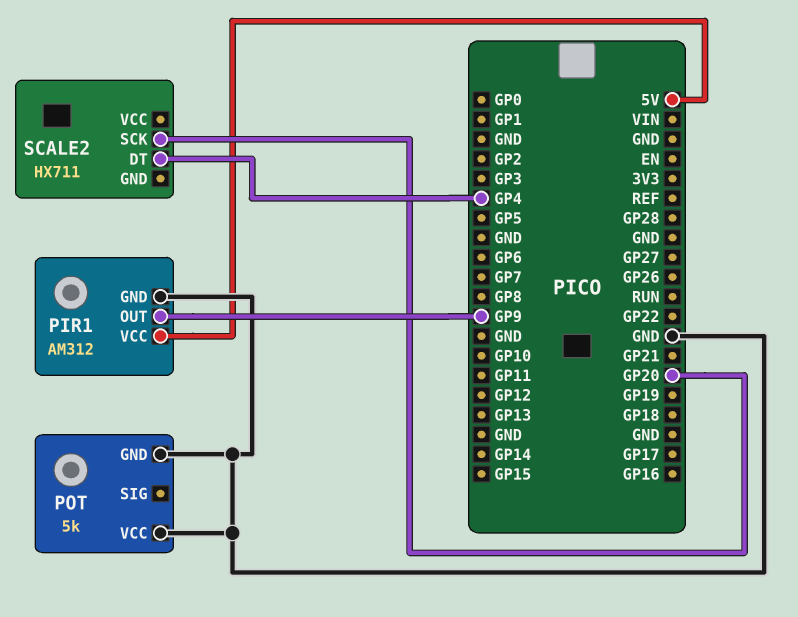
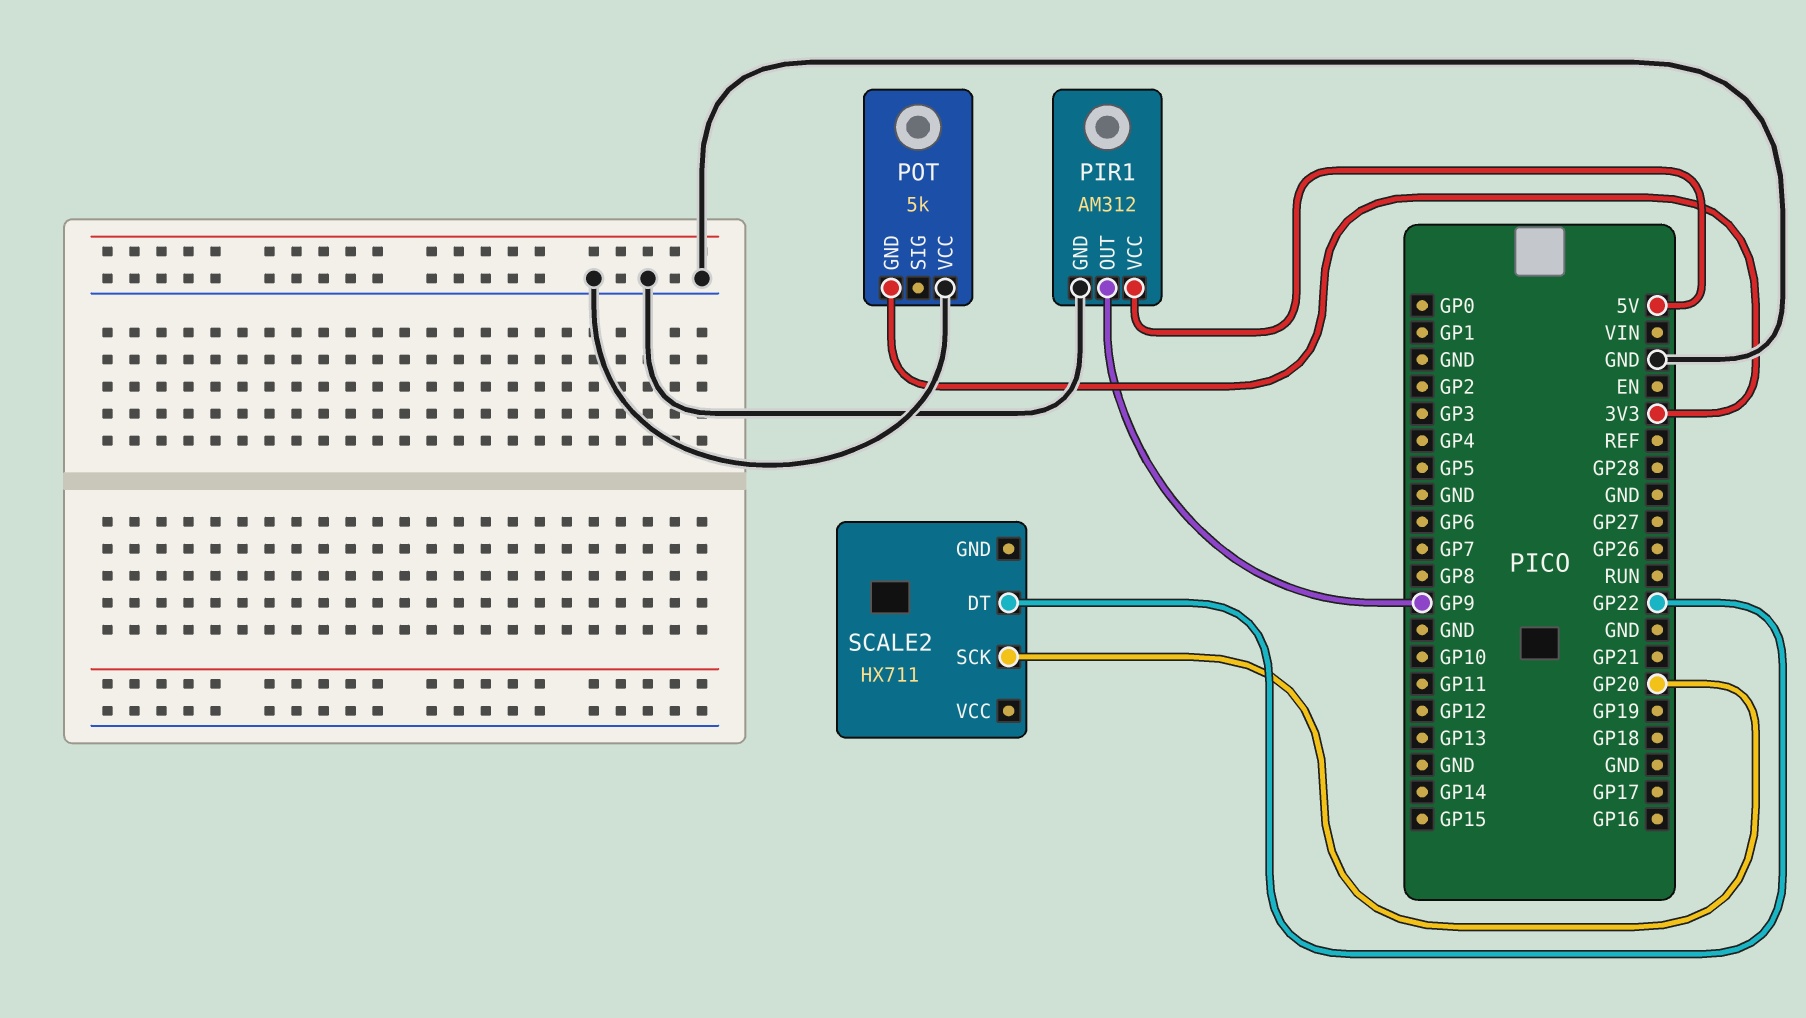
POT pin GND: GND -> 3V3
SCALE2 pin DT: GP4 -> GP22

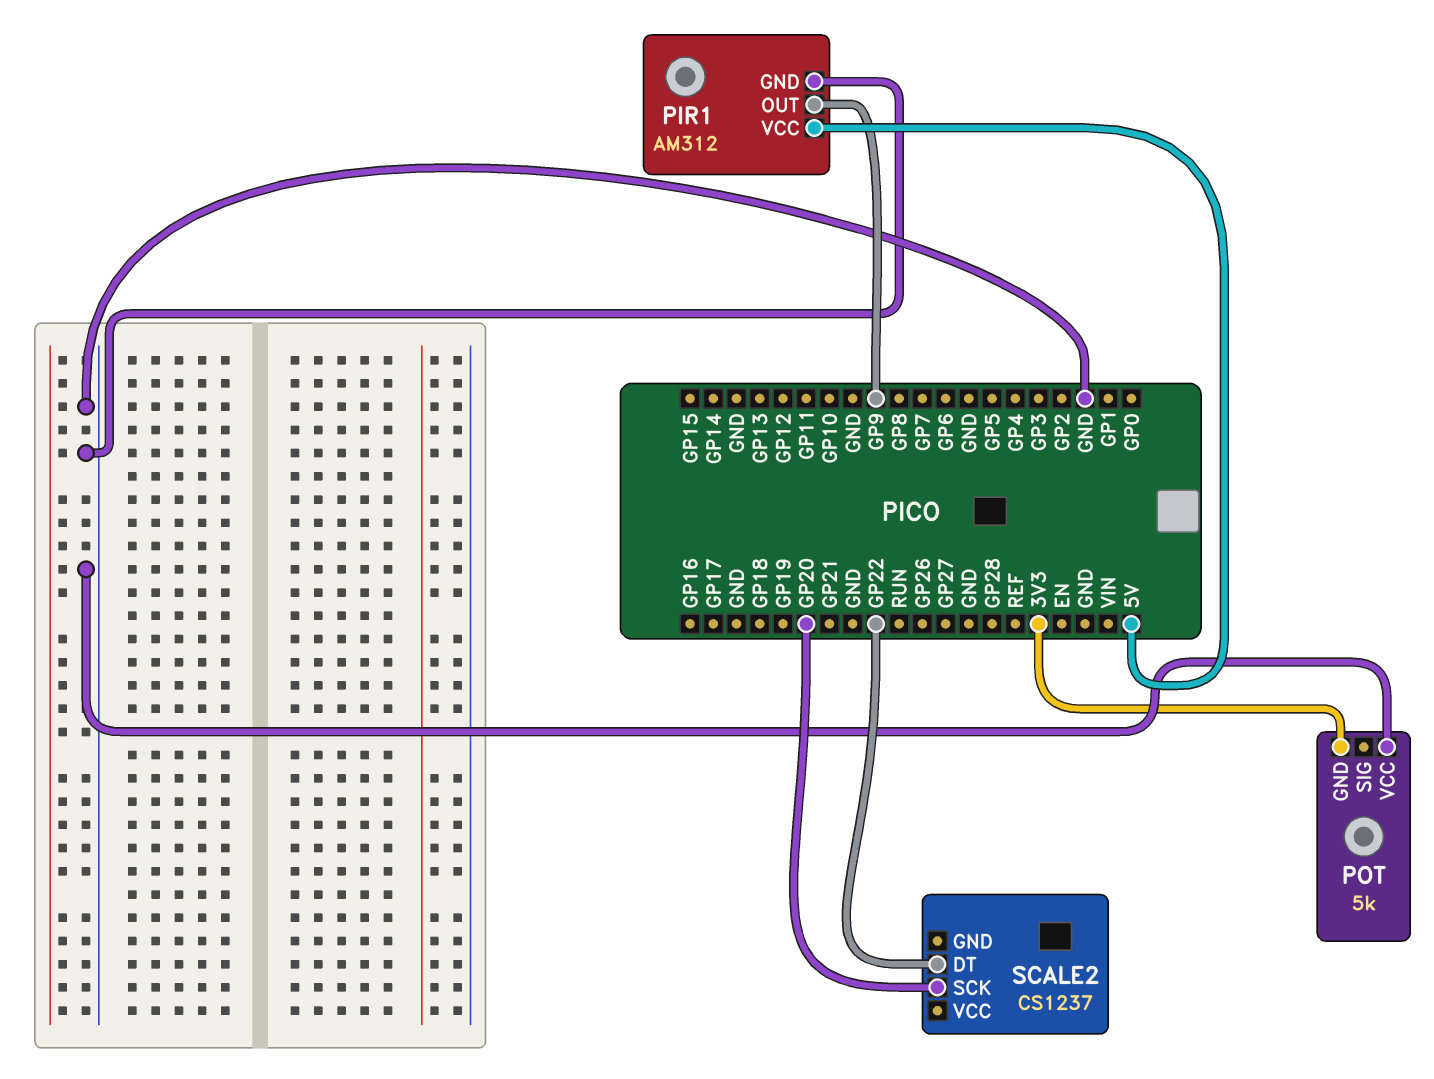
SCALE2: HX711 -> CS1237

